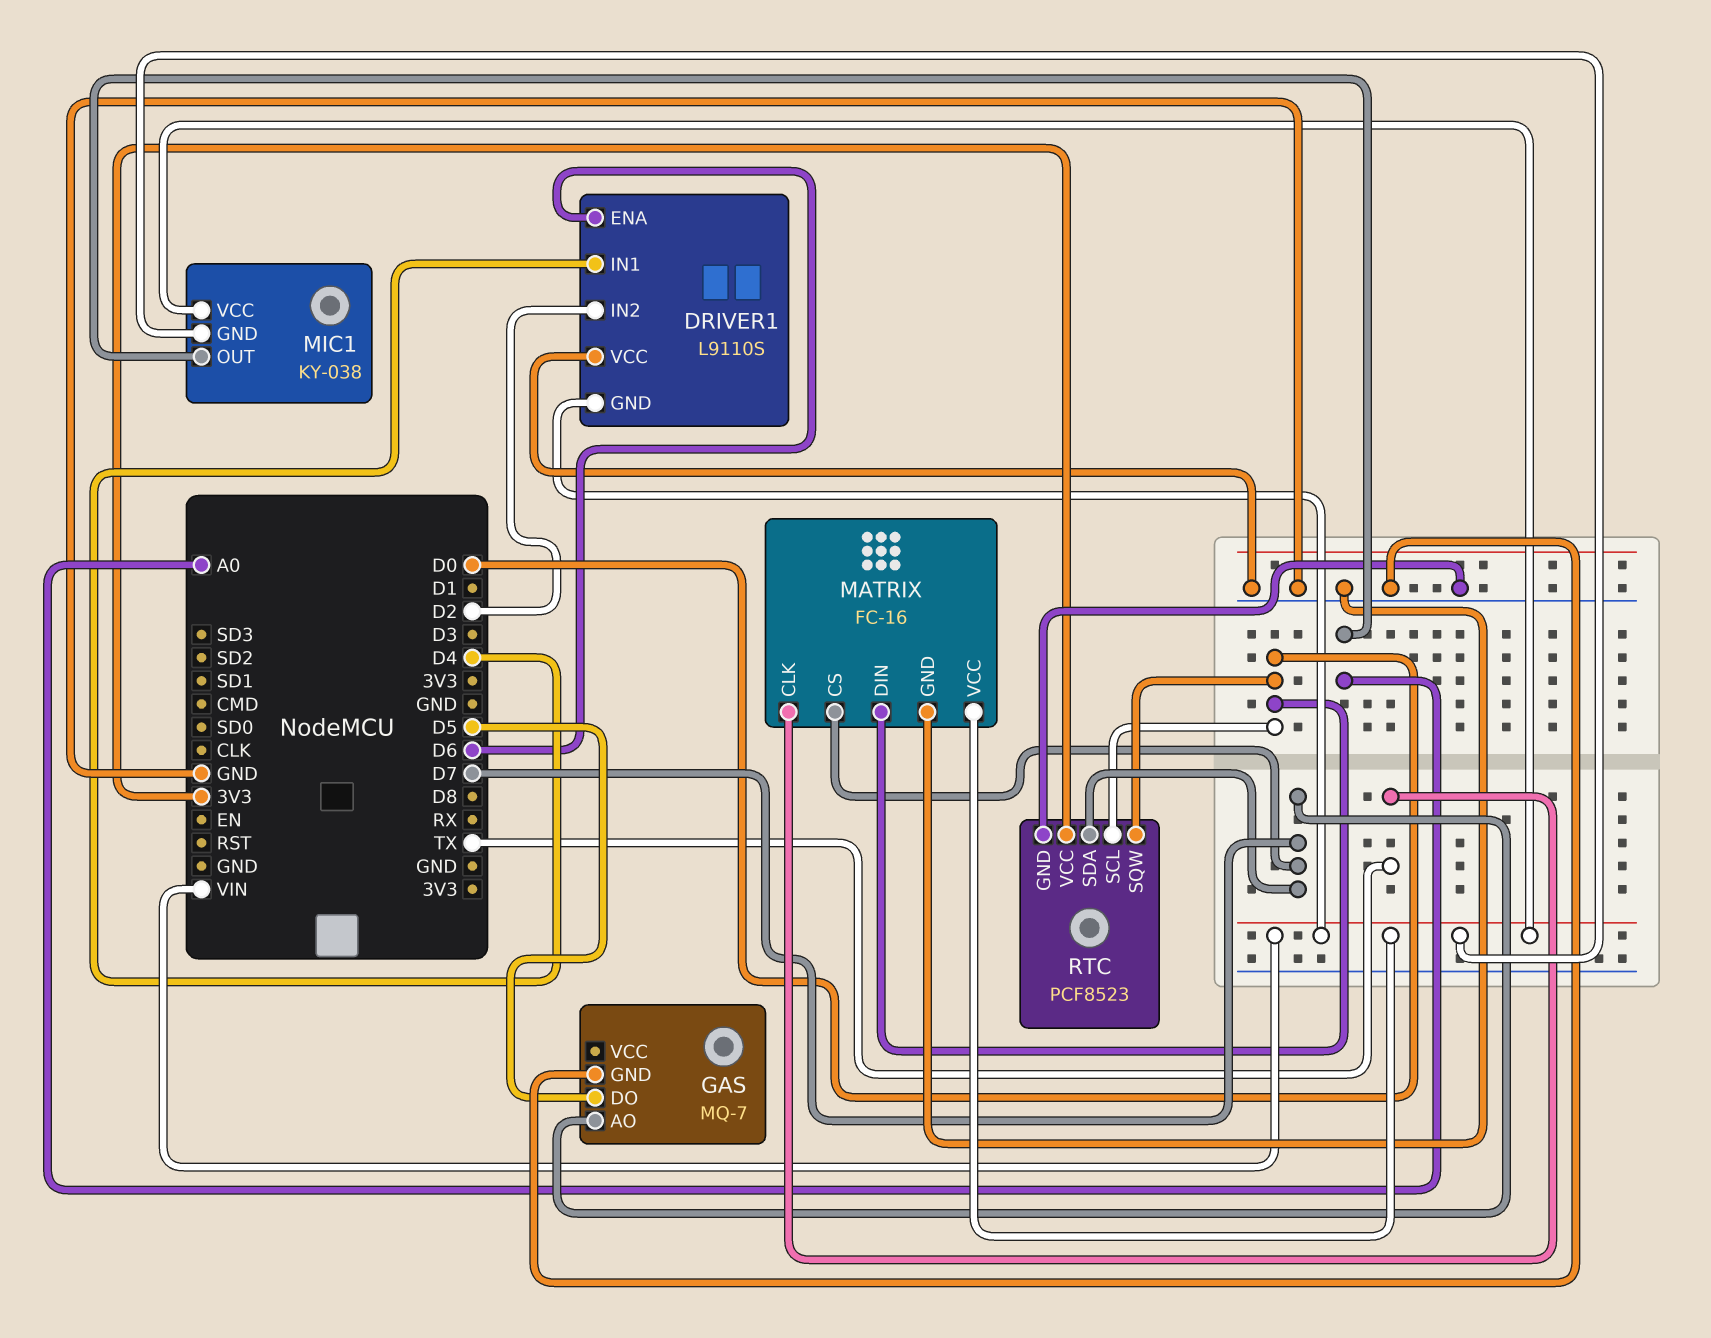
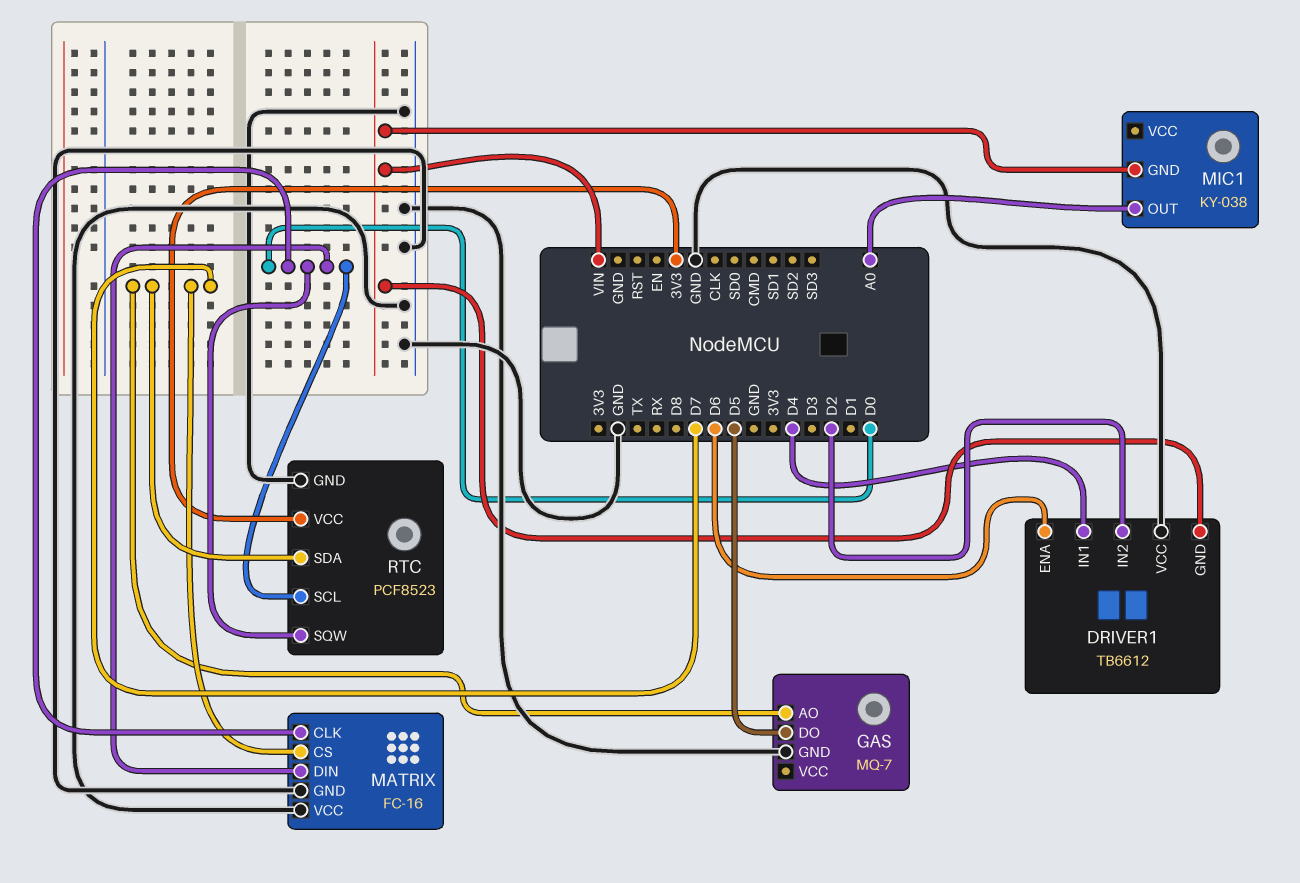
DRIVER1: L9110S -> TB6612
MATRIX pin CLK: TX -> D0
MATRIX pin VCC: VIN -> GND
MIC1 pin VCC: VIN -> none

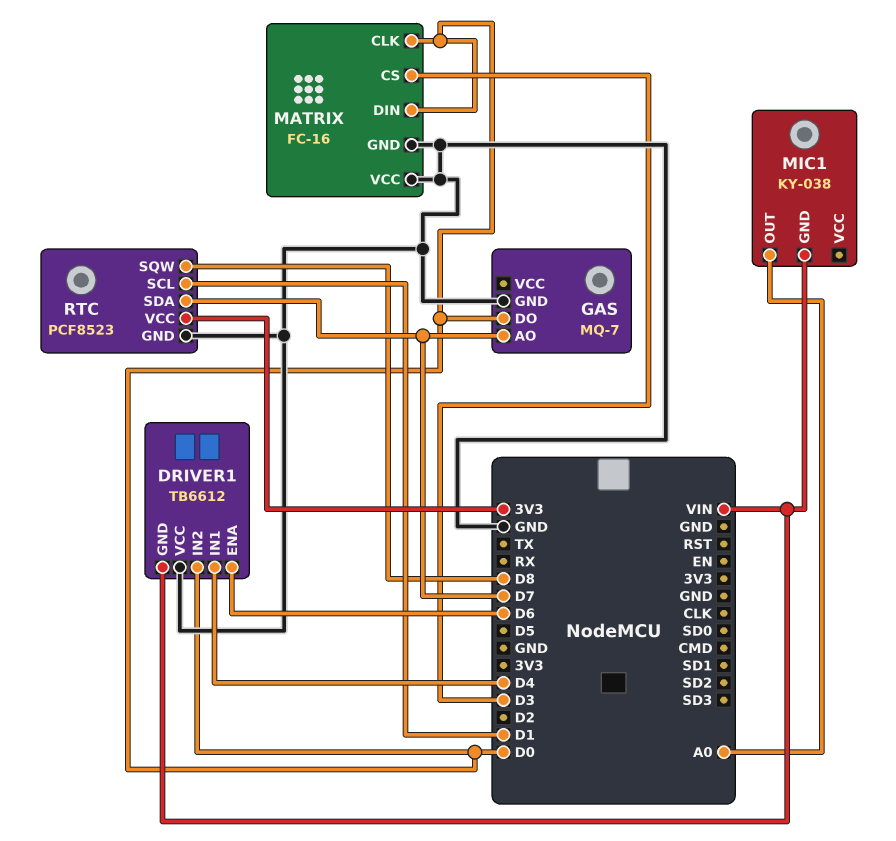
DRIVER1 pin IN2: D2 -> D0
GAS pin DO: D5 -> D0
MATRIX pin CS: D7 -> D3
RTC pin SCL: D0 -> D1
RTC pin SQW: D0 -> D8

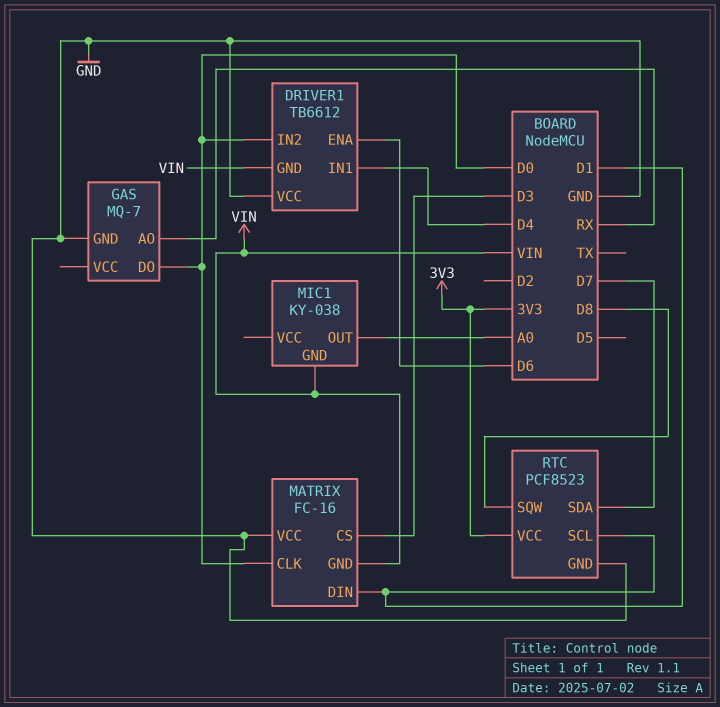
GAS pin AO: D7 -> RX
MATRIX pin DIN: D0 -> D1
MATRIX pin GND: GND -> VIN

